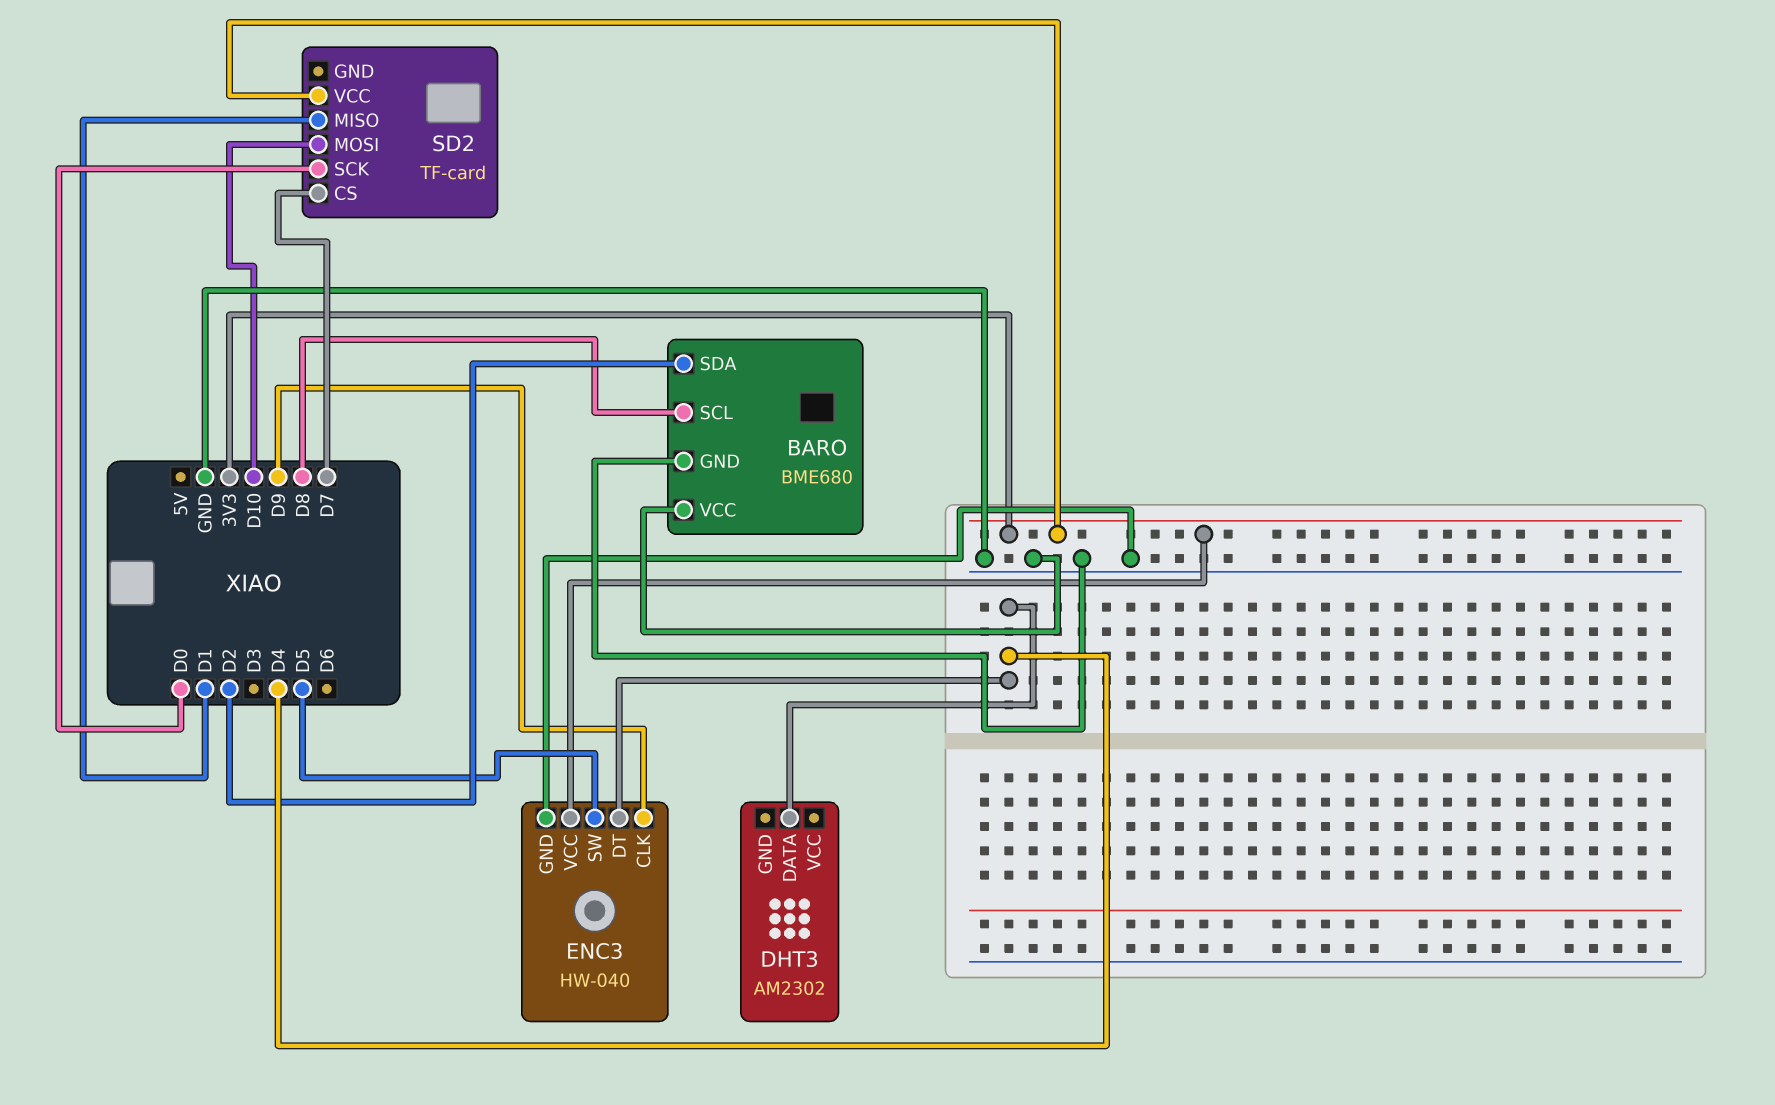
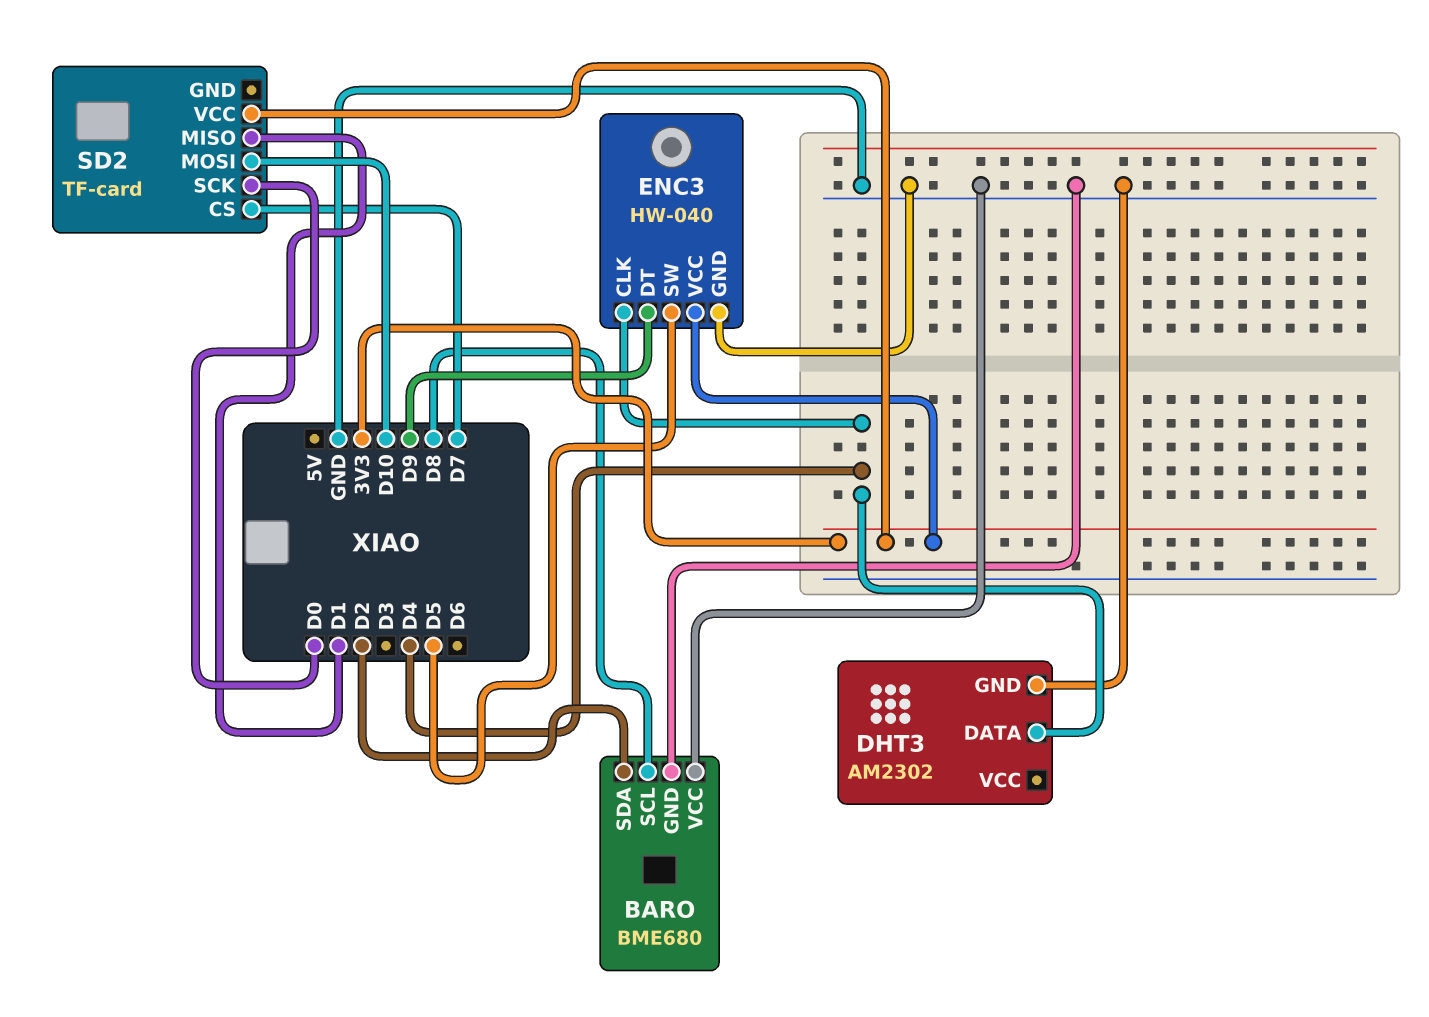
DHT3 pin GND: none -> GND
ENC3 pin CLK: D9 -> D4
ENC3 pin DT: D4 -> D9

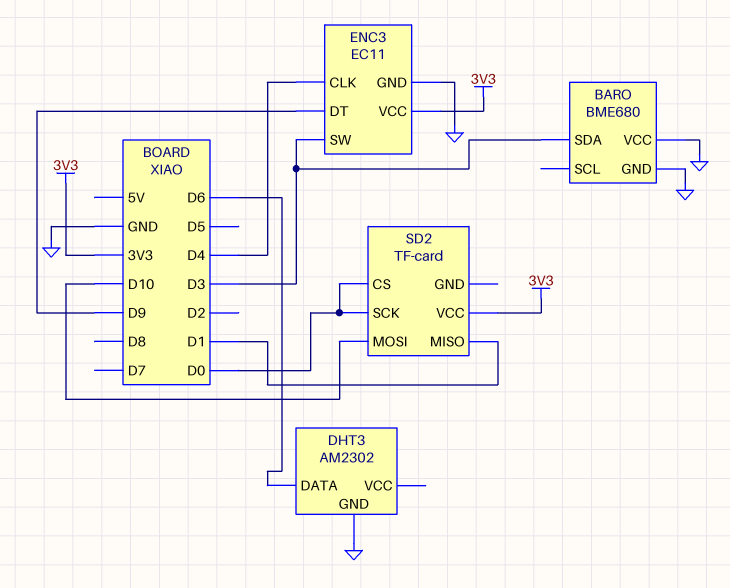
BARO pin SCL: D8 -> none
BARO pin SDA: D2 -> D3
DHT3 pin DATA: D4 -> D6
ENC3: HW-040 -> EC11
ENC3 pin SW: D5 -> D3
SD2 pin CS: D7 -> D0

